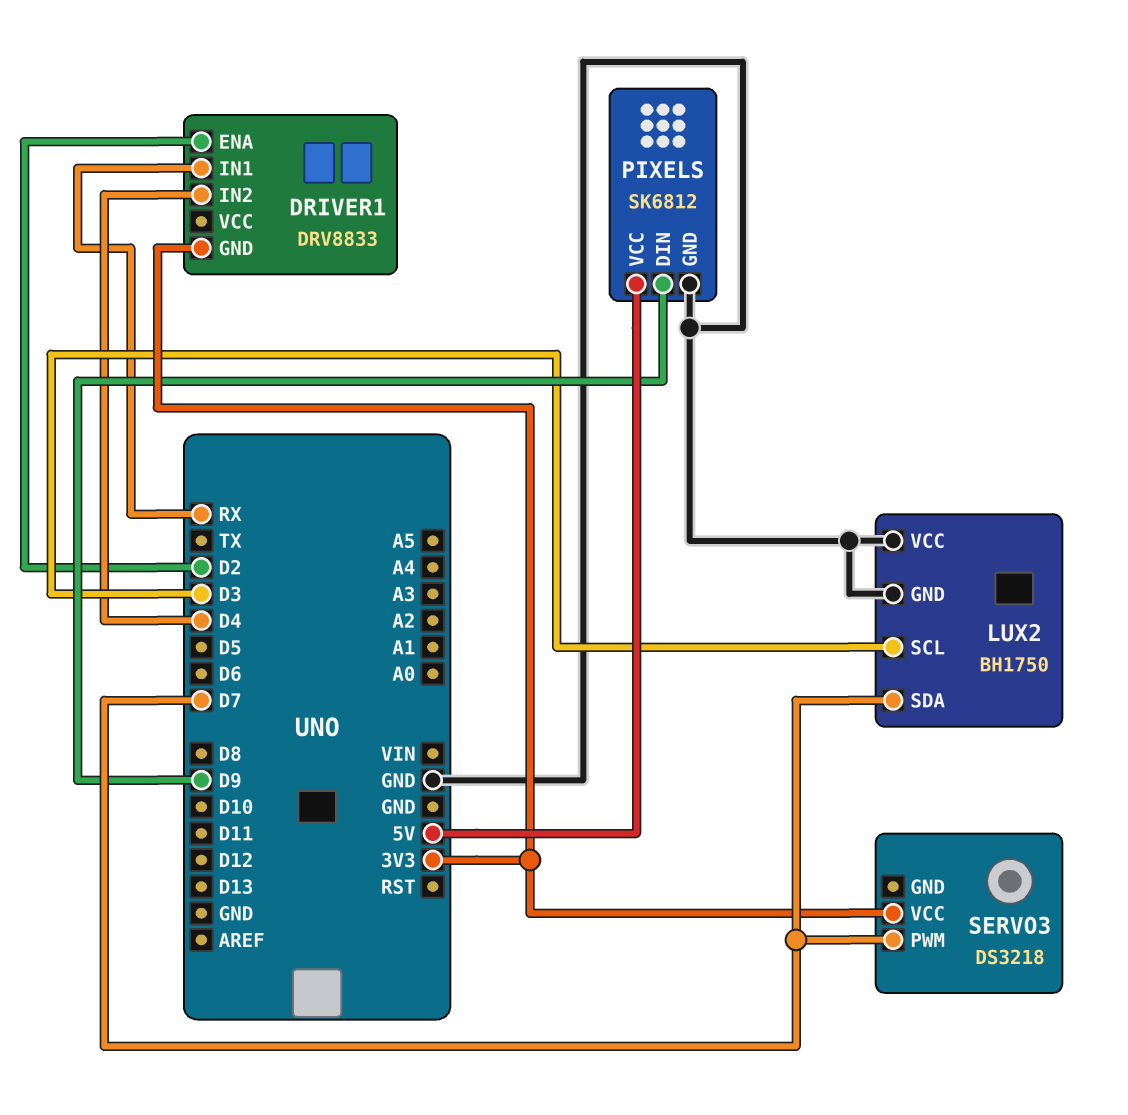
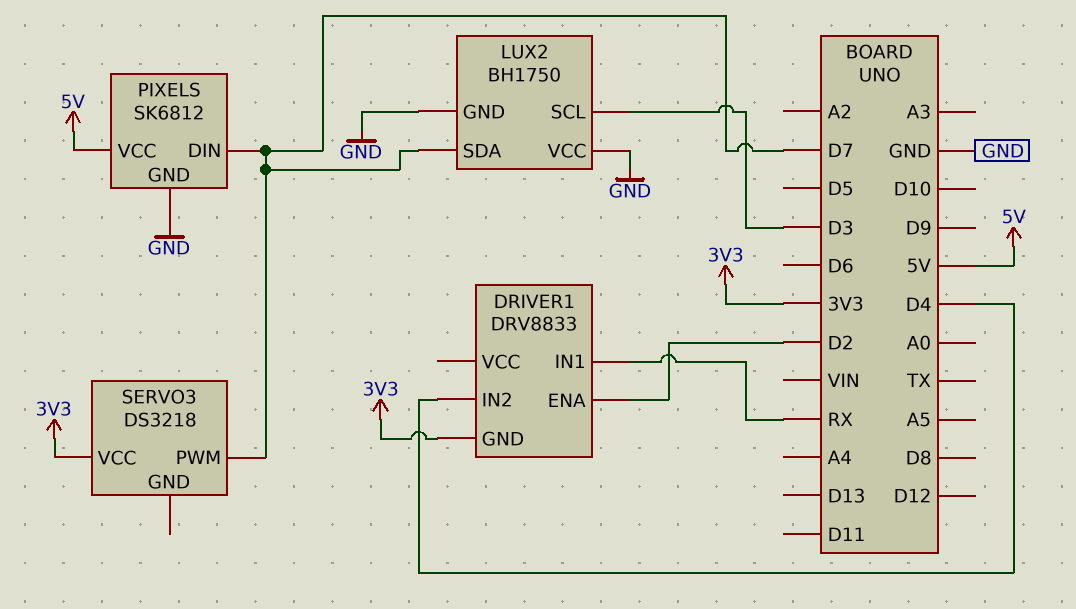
PIXELS pin DIN: D9 -> D7

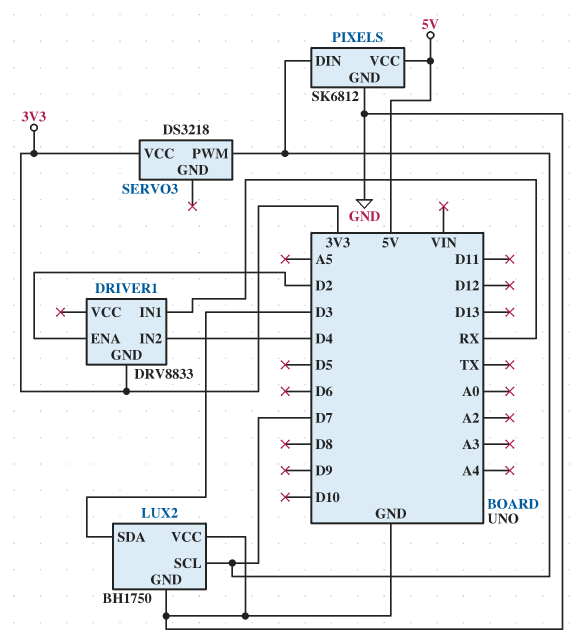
LUX2 pin SCL: D3 -> D7
LUX2 pin SDA: D7 -> D3

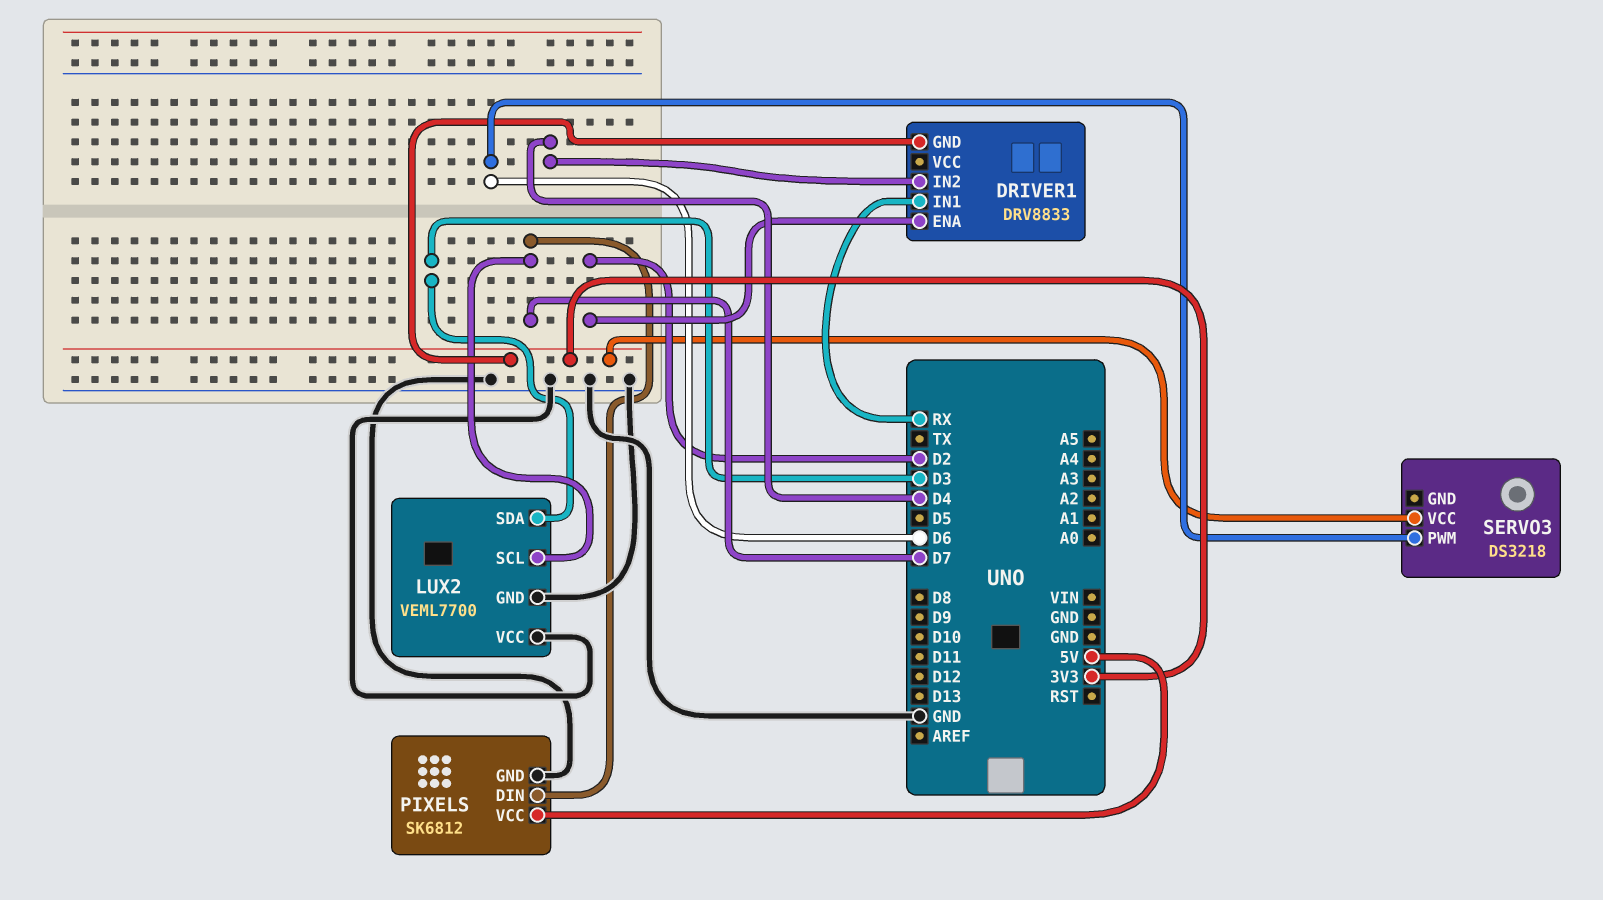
LUX2: BH1750 -> VEML7700
SERVO3 pin PWM: D7 -> D6

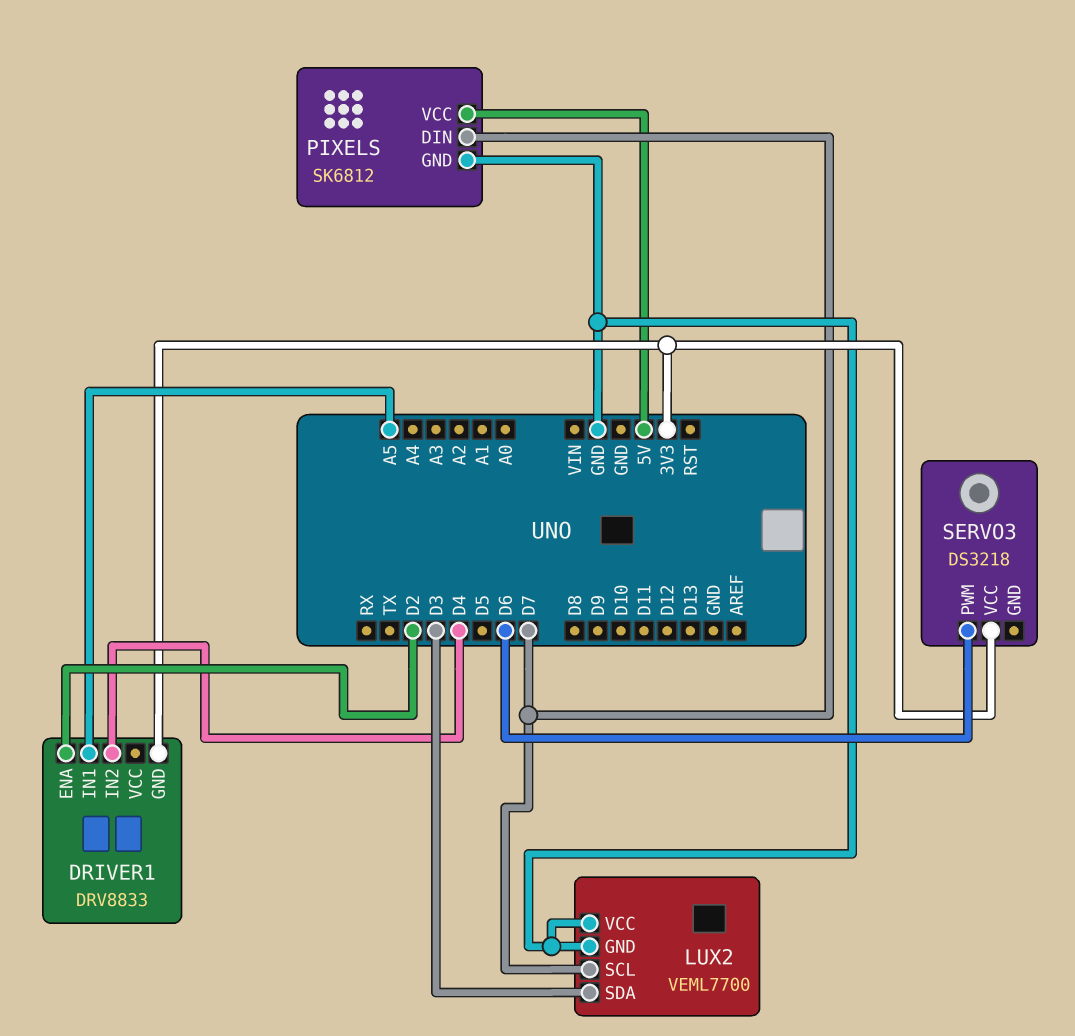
DRIVER1 pin IN1: RX -> A5

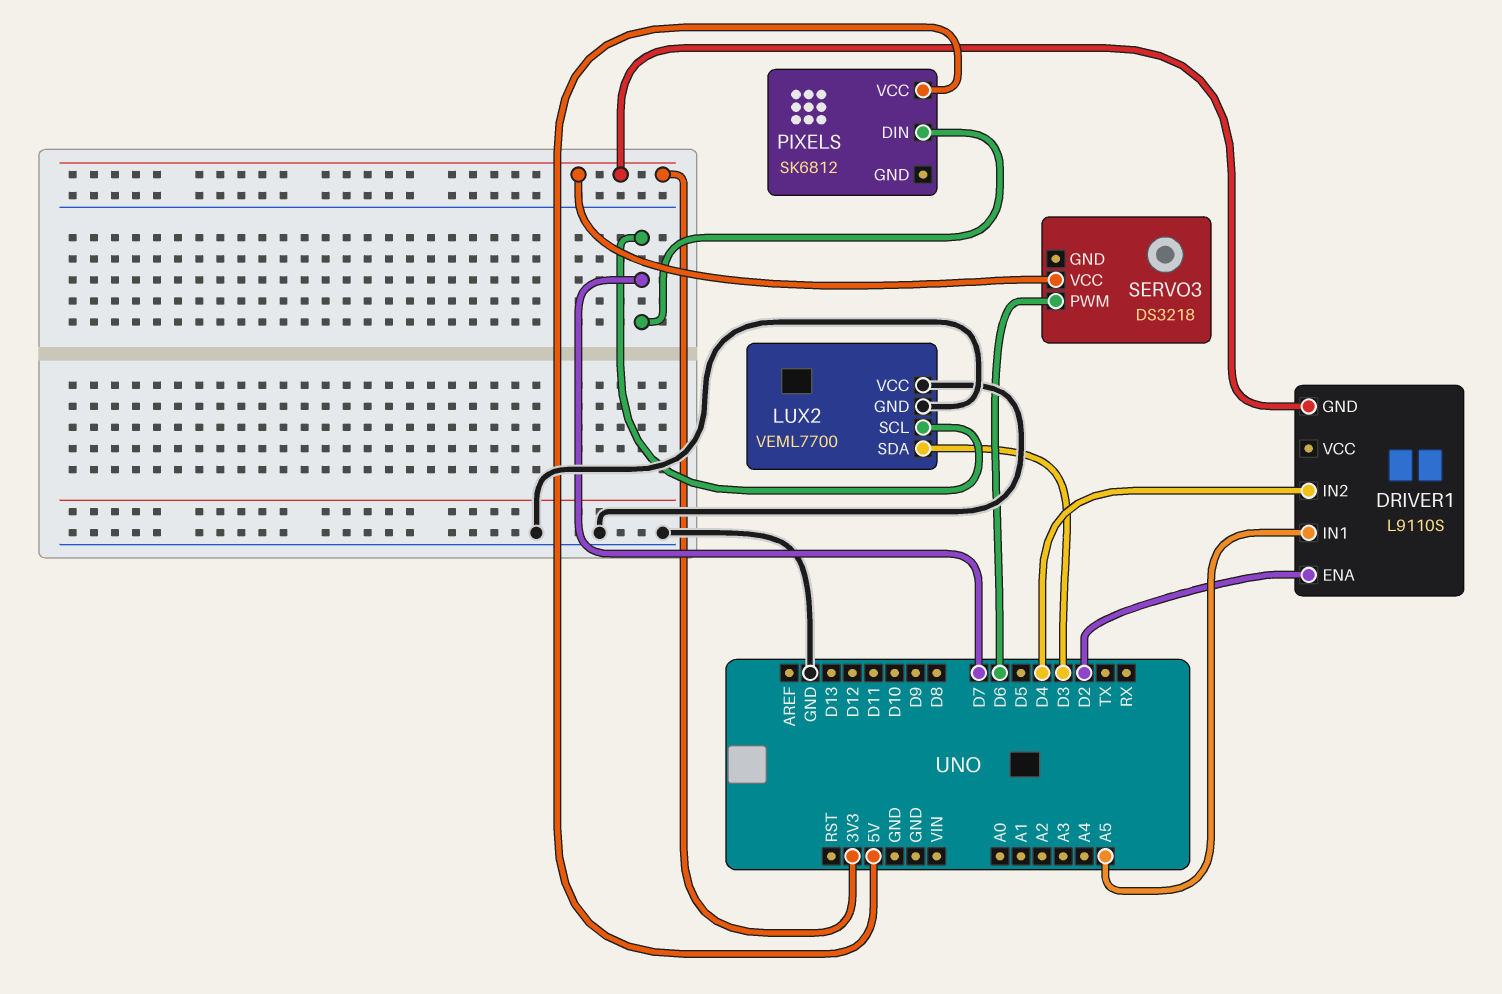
DRIVER1: DRV8833 -> L9110S
PIXELS pin GND: GND -> none

